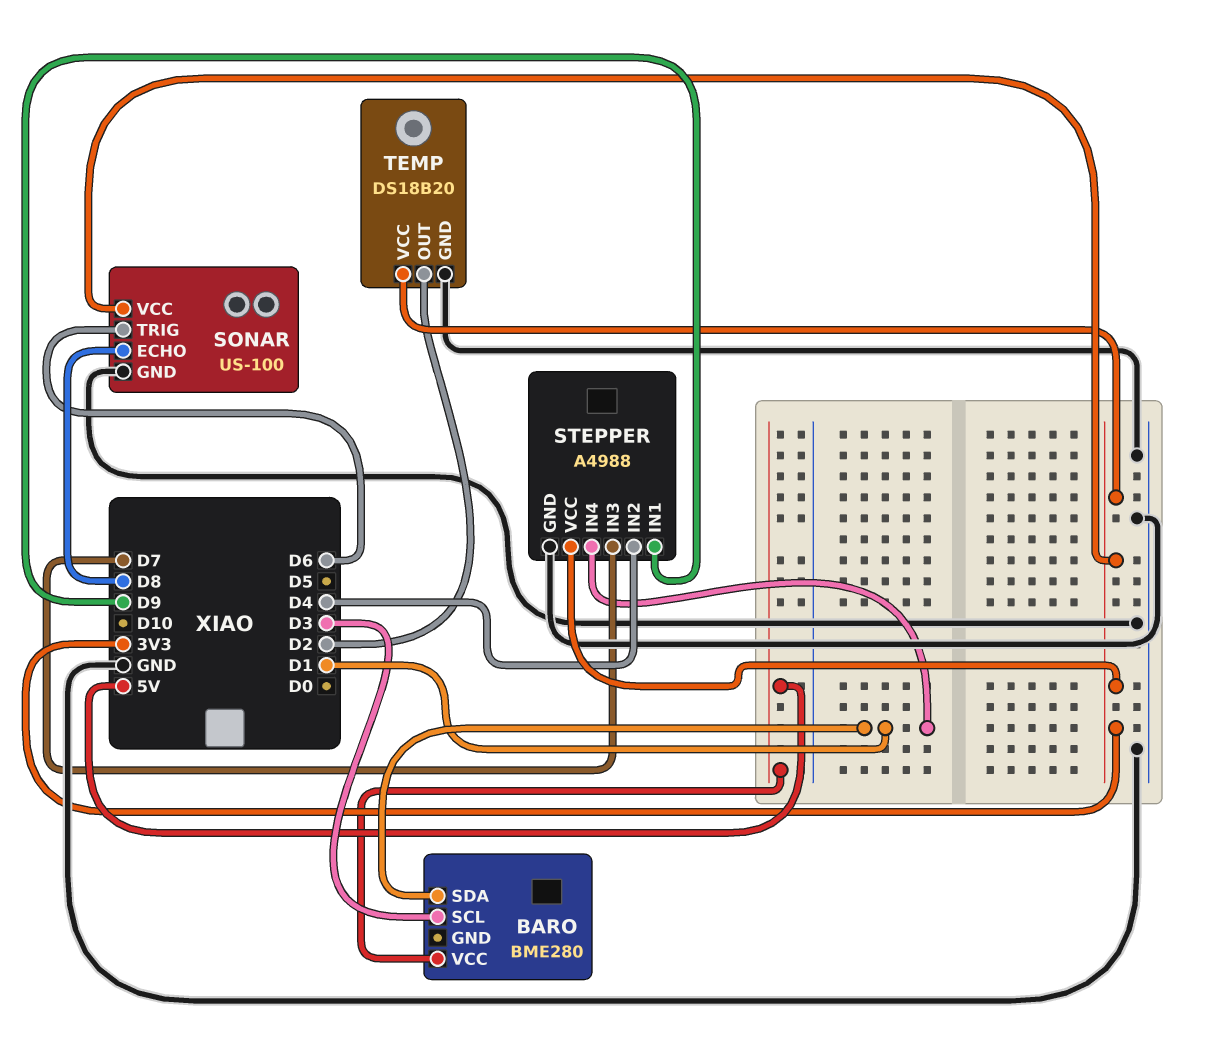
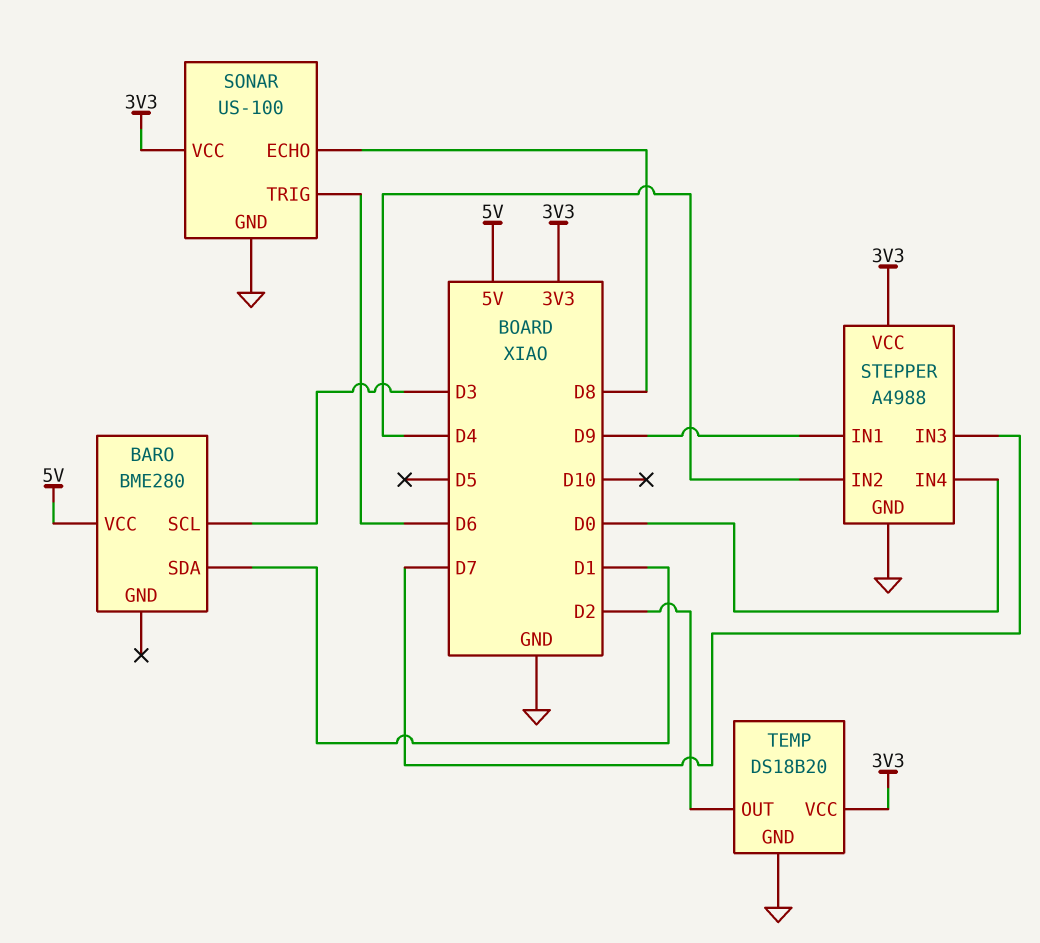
STEPPER pin IN4: D1 -> D0

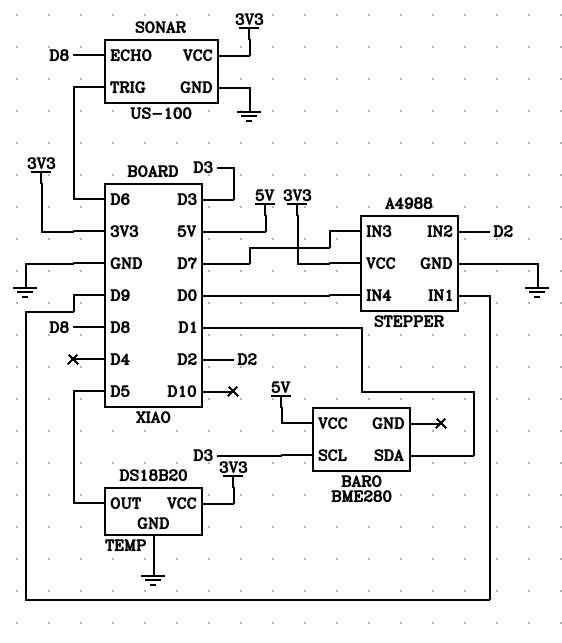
STEPPER pin IN2: D4 -> D2
TEMP pin OUT: D2 -> D5

